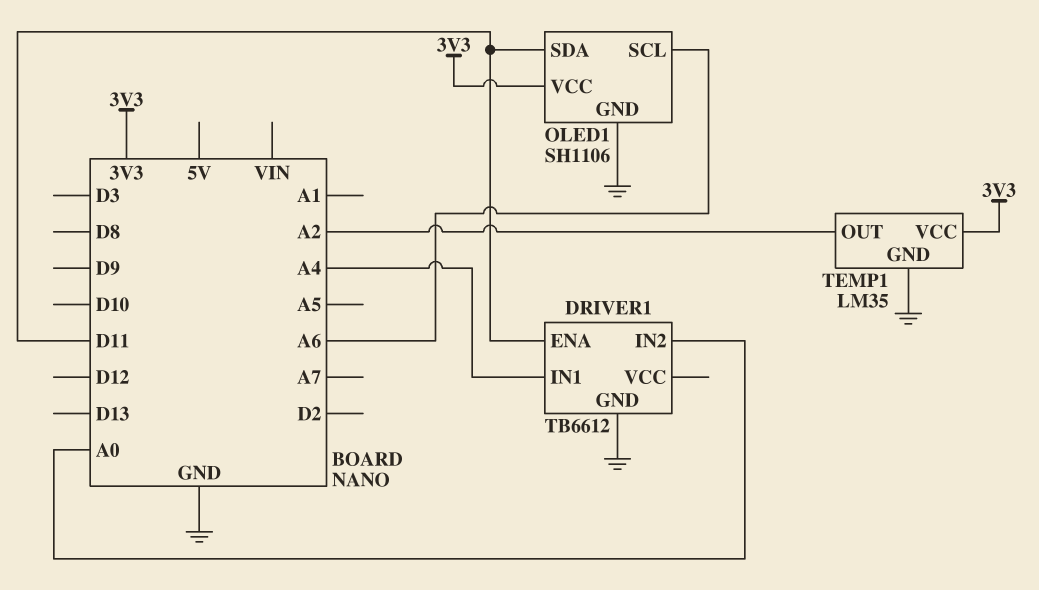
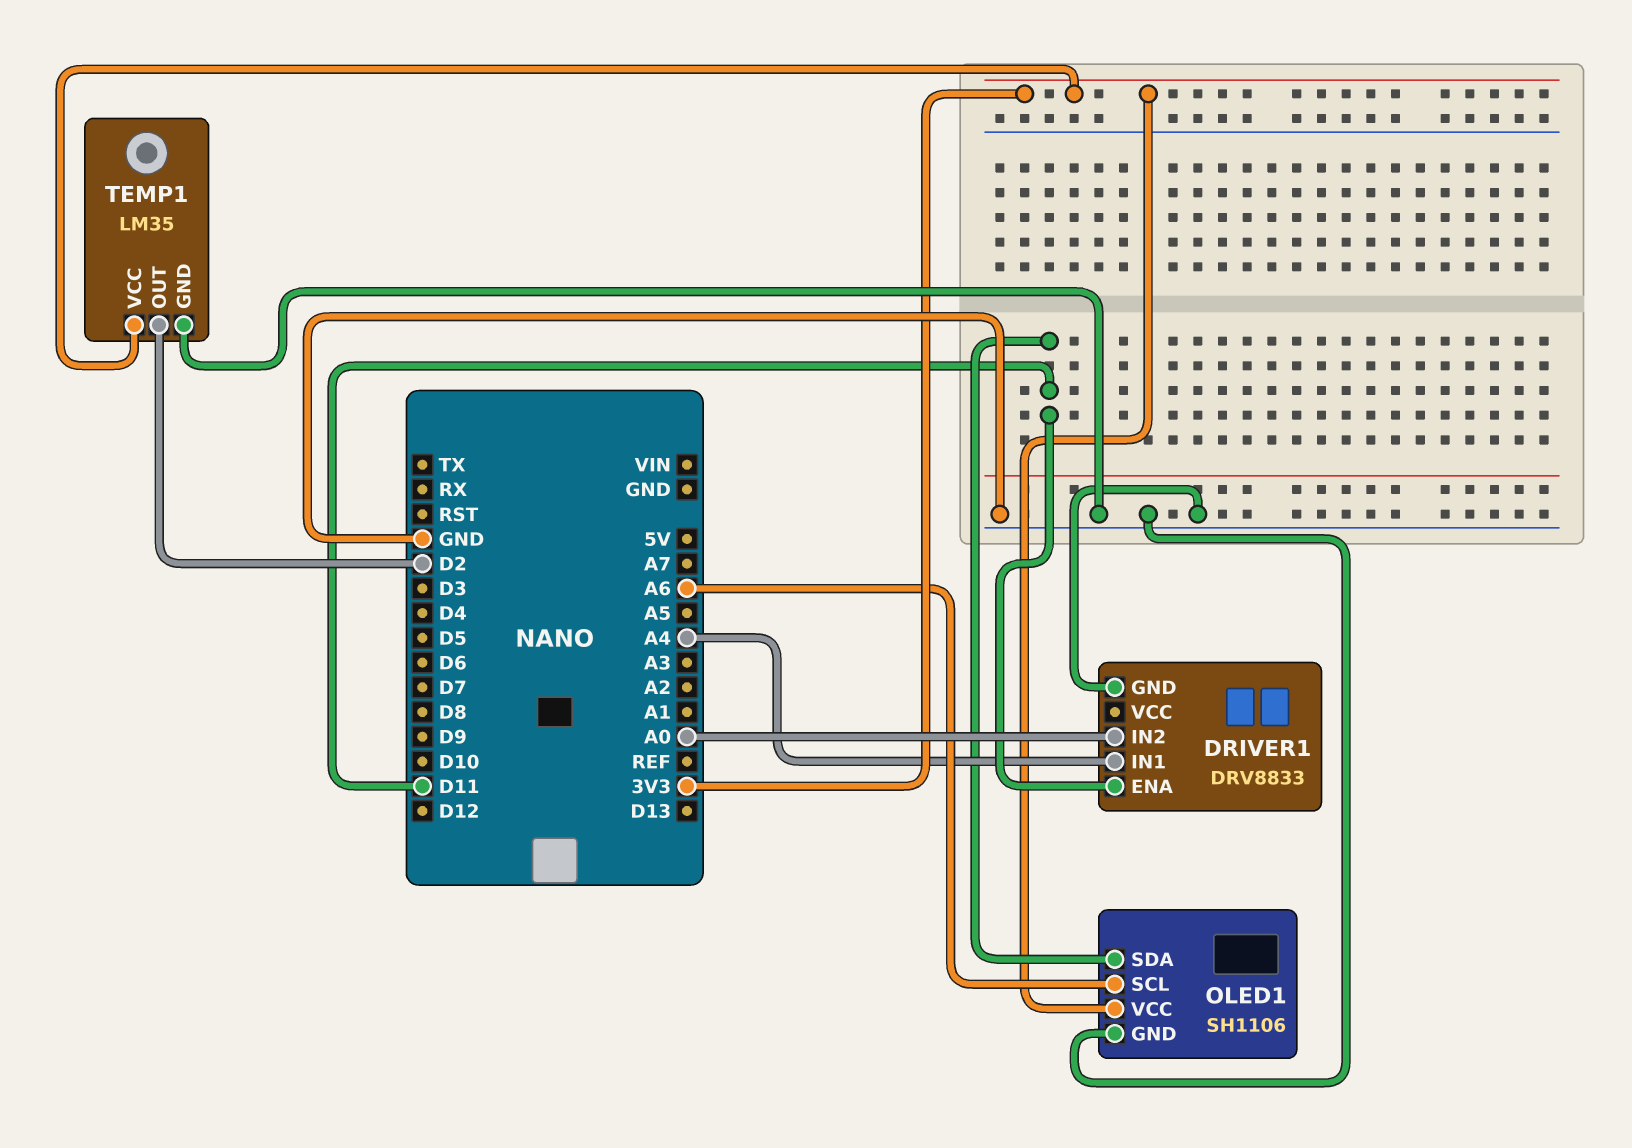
DRIVER1: TB6612 -> DRV8833
TEMP1 pin OUT: A2 -> D2

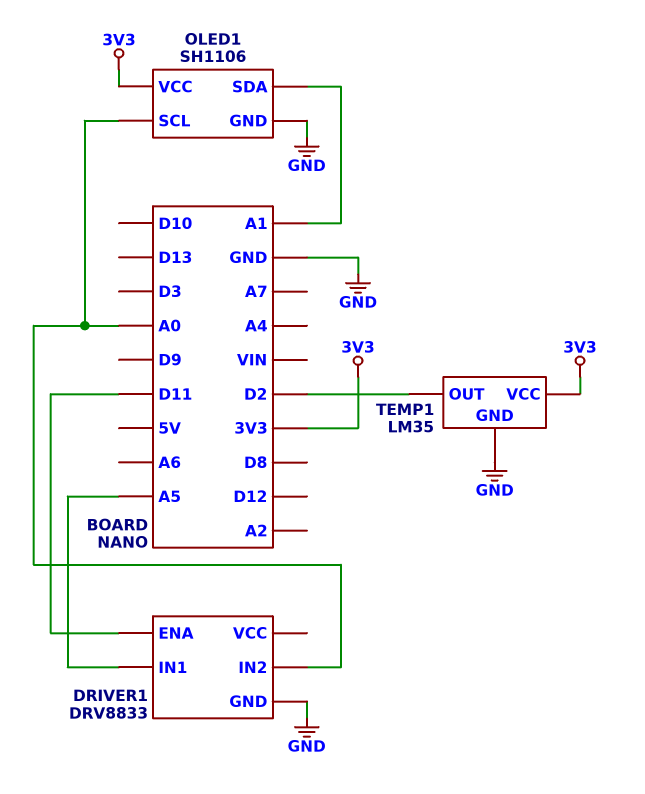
DRIVER1 pin IN1: A4 -> A5
OLED1 pin SCL: A6 -> A0
OLED1 pin SDA: D11 -> A1

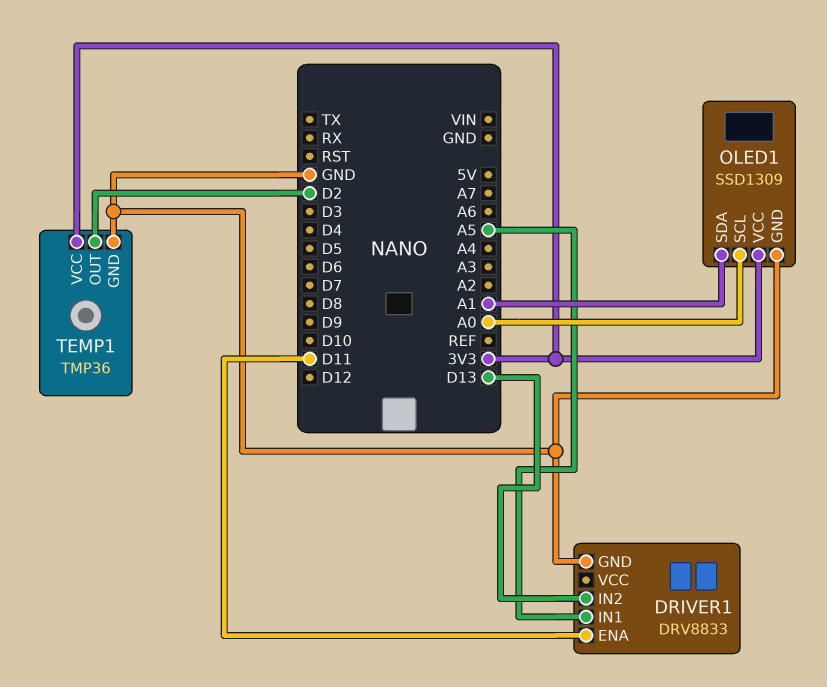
DRIVER1 pin IN2: A0 -> D13
OLED1: SH1106 -> SSD1309
TEMP1: LM35 -> TMP36

